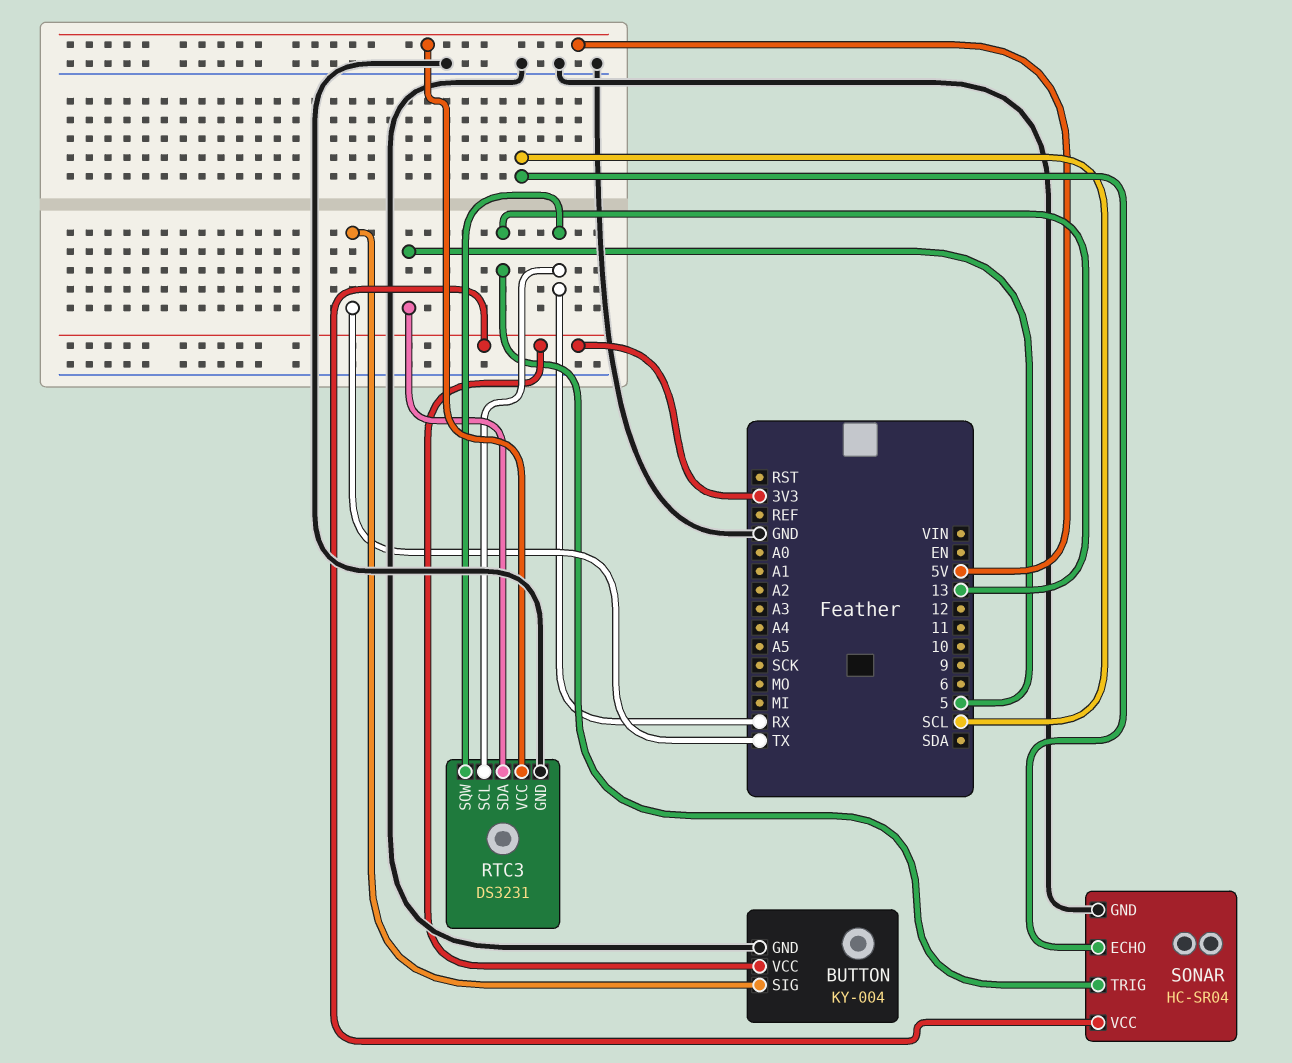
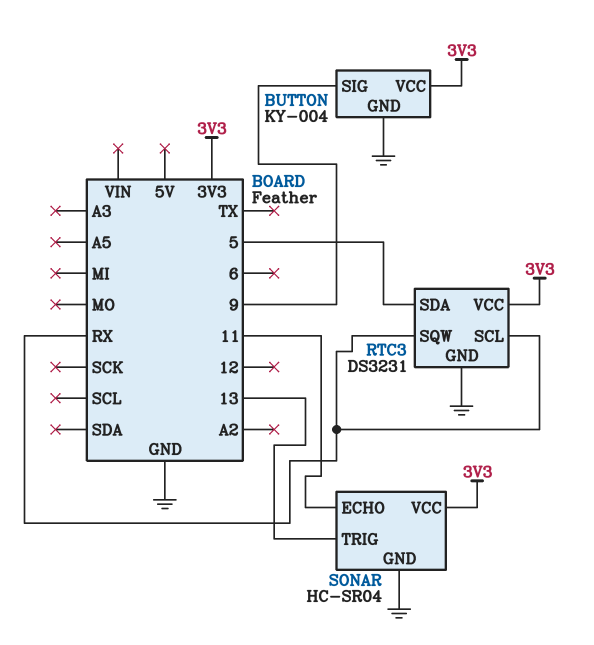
BUTTON pin SIG: TX -> 9
RTC3 pin VCC: 5V -> 3V3
SONAR pin ECHO: SCL -> 11

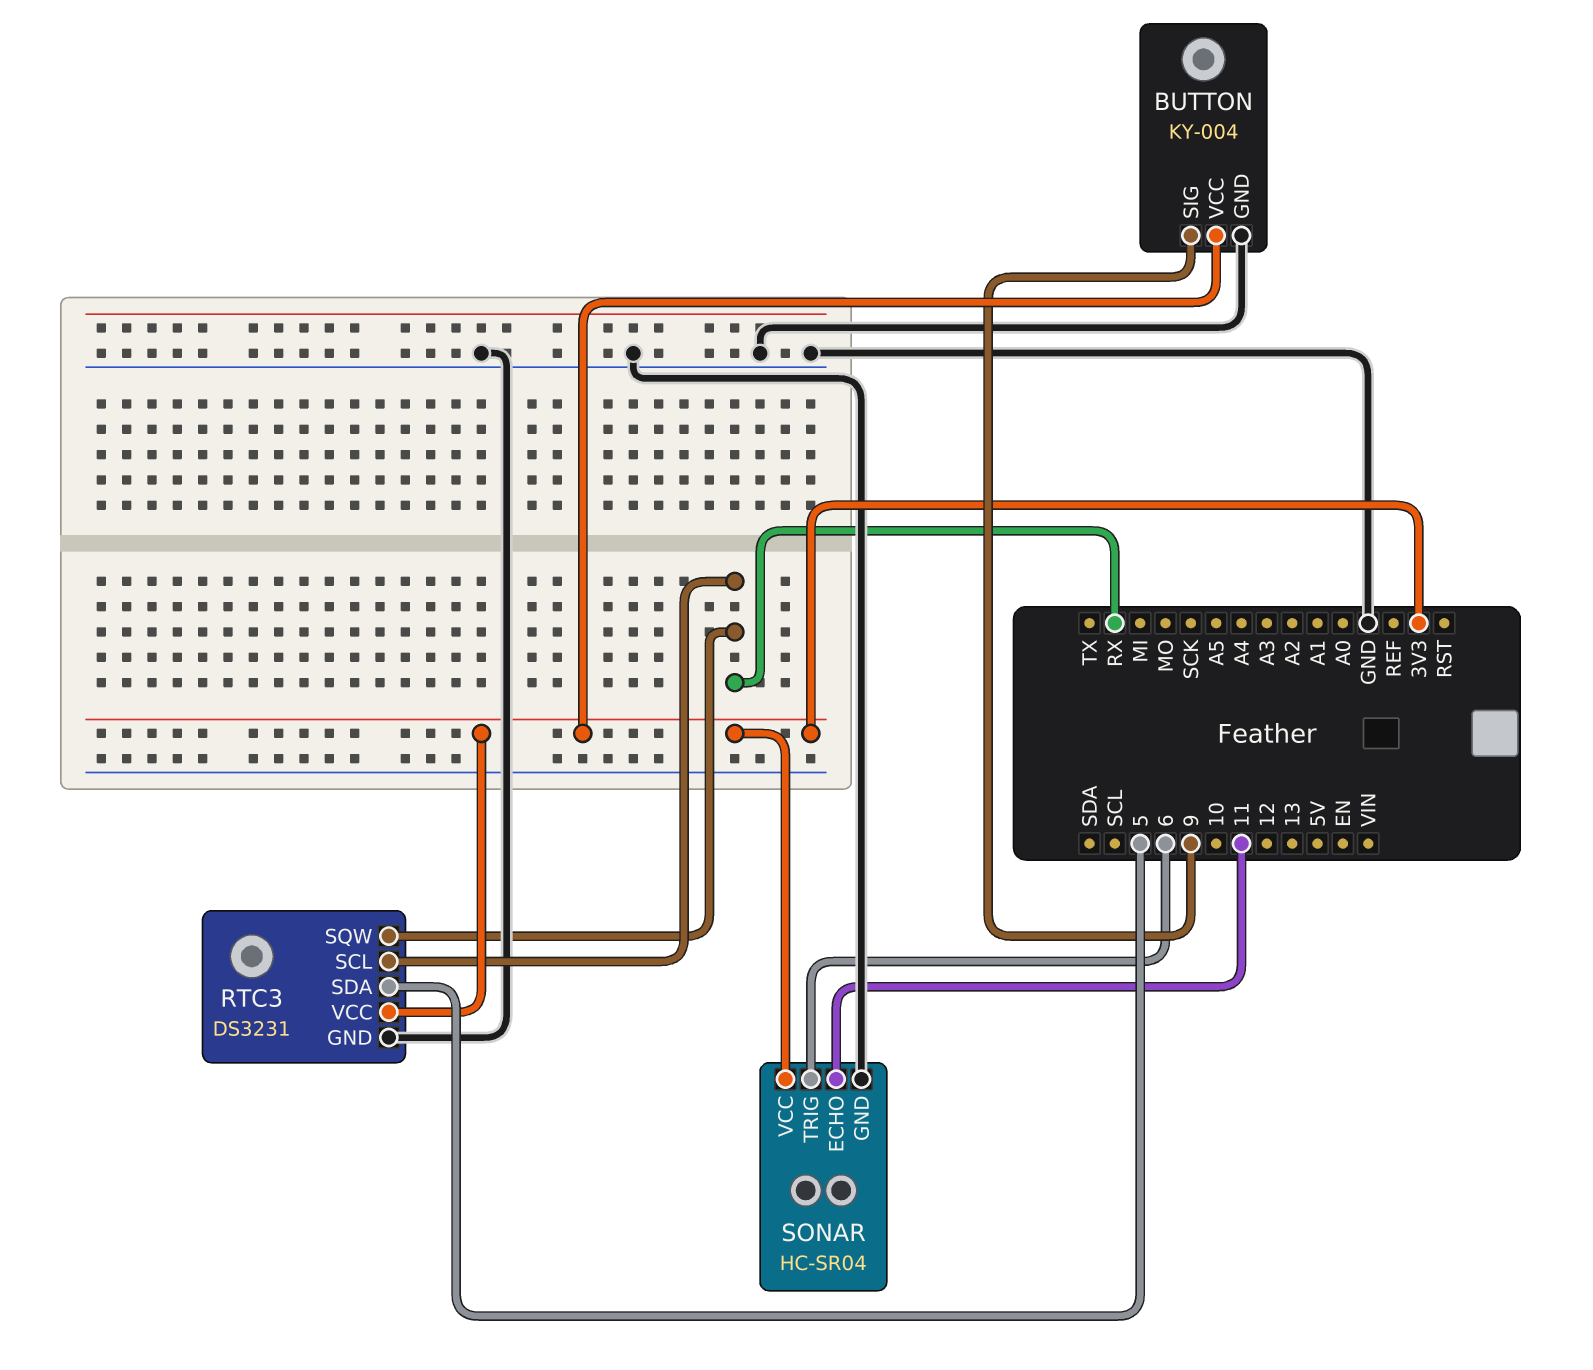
SONAR pin TRIG: 13 -> 6

